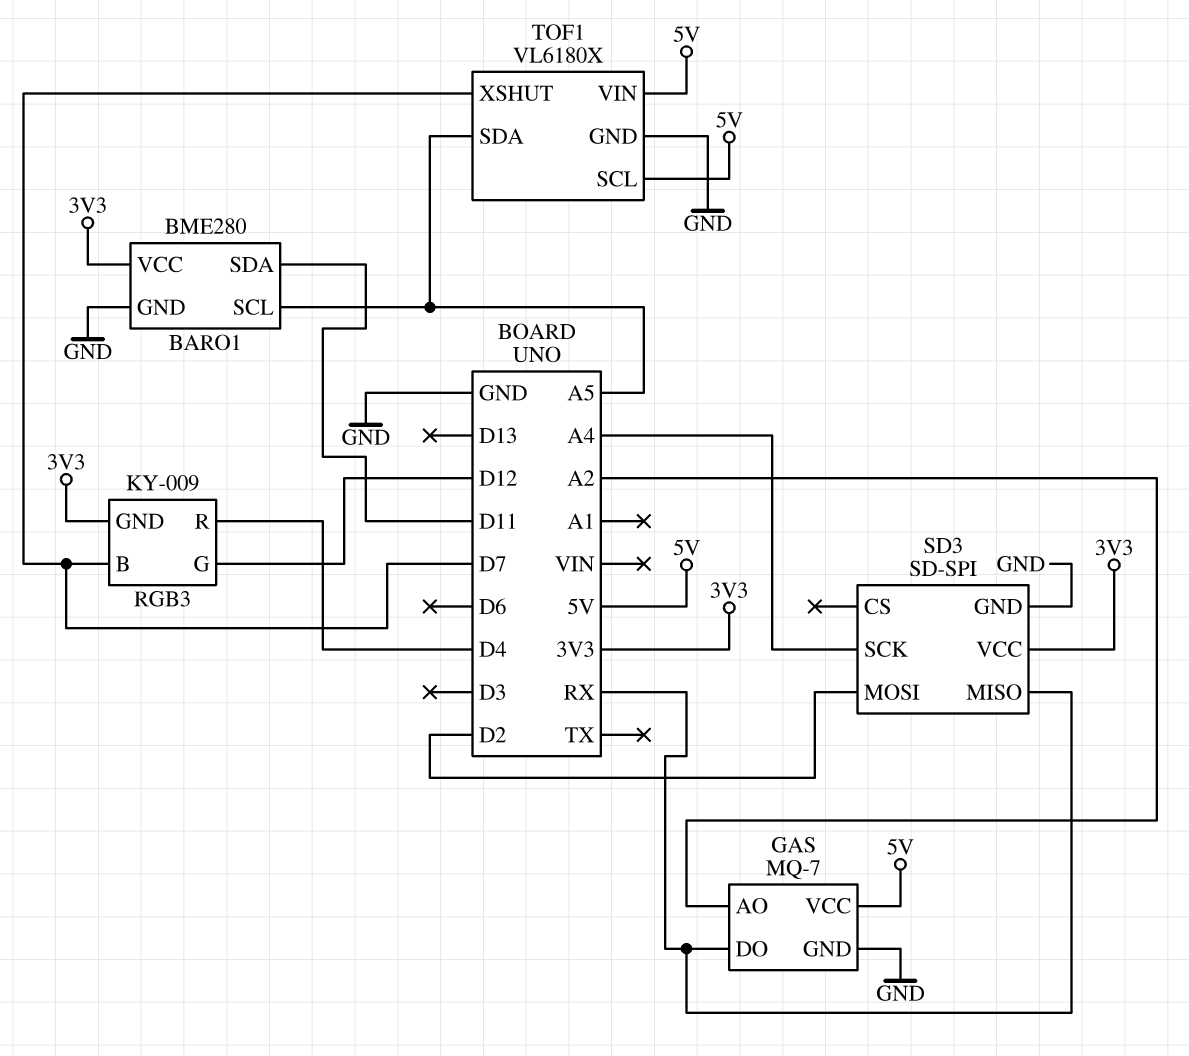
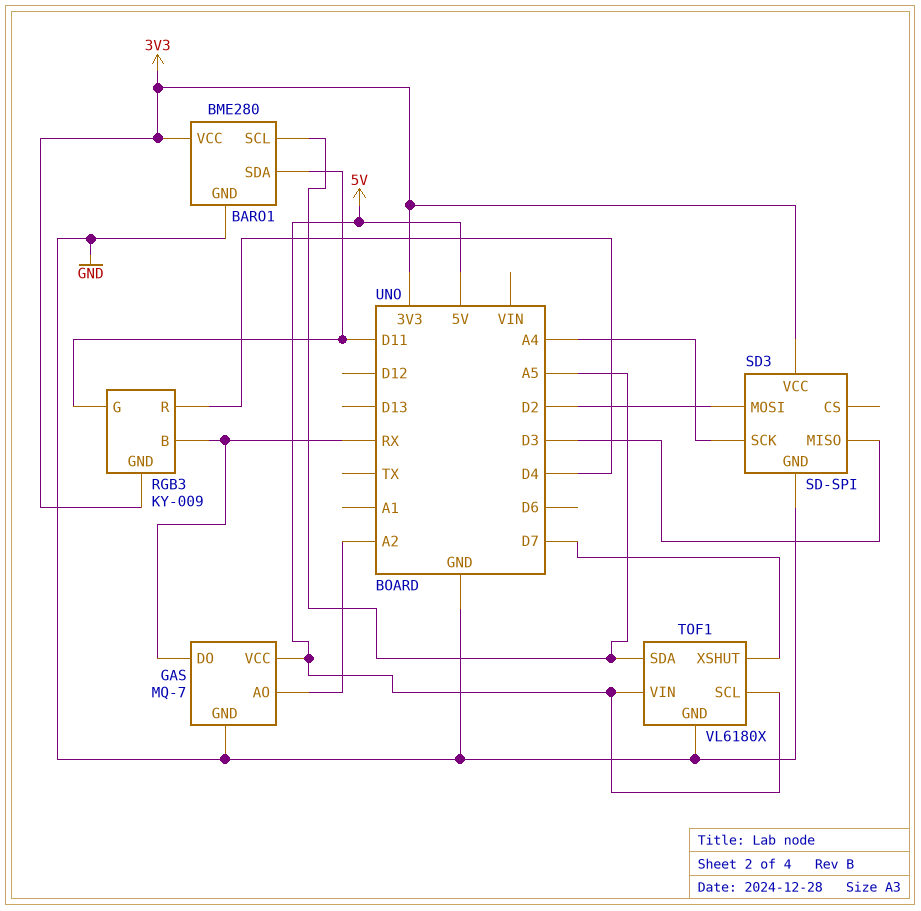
RGB3 pin B: D7 -> RX
RGB3 pin G: D12 -> D11
SD3 pin MISO: RX -> D3

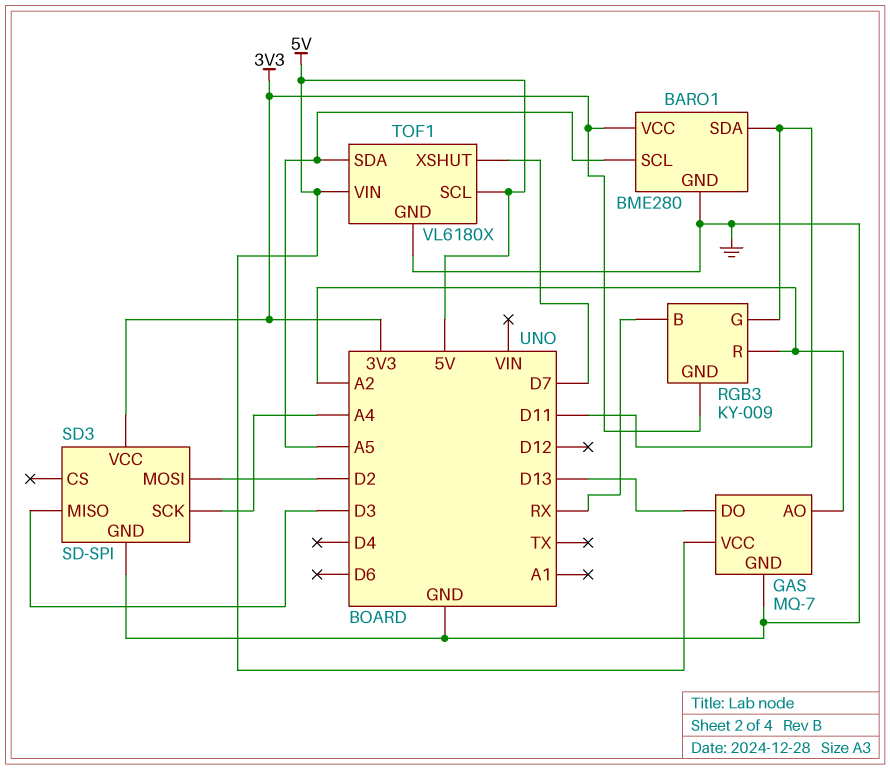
GAS pin DO: RX -> D13
RGB3 pin R: D4 -> A2

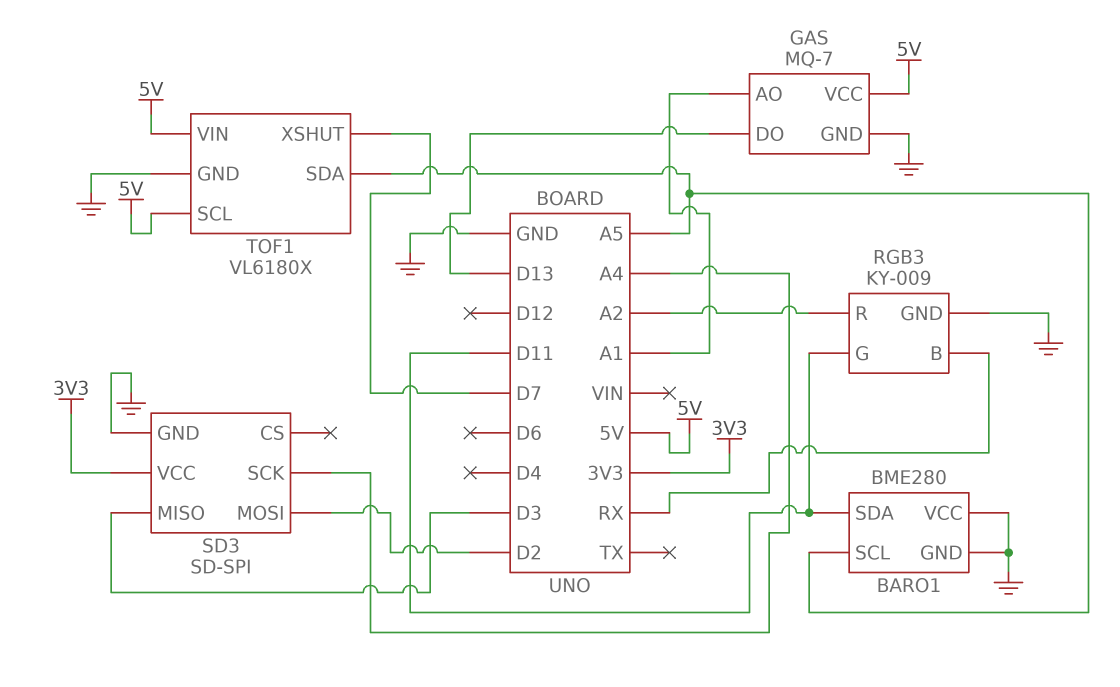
BARO1 pin VCC: 3V3 -> GND
GAS pin AO: A2 -> A1
RGB3 pin GND: 3V3 -> GND

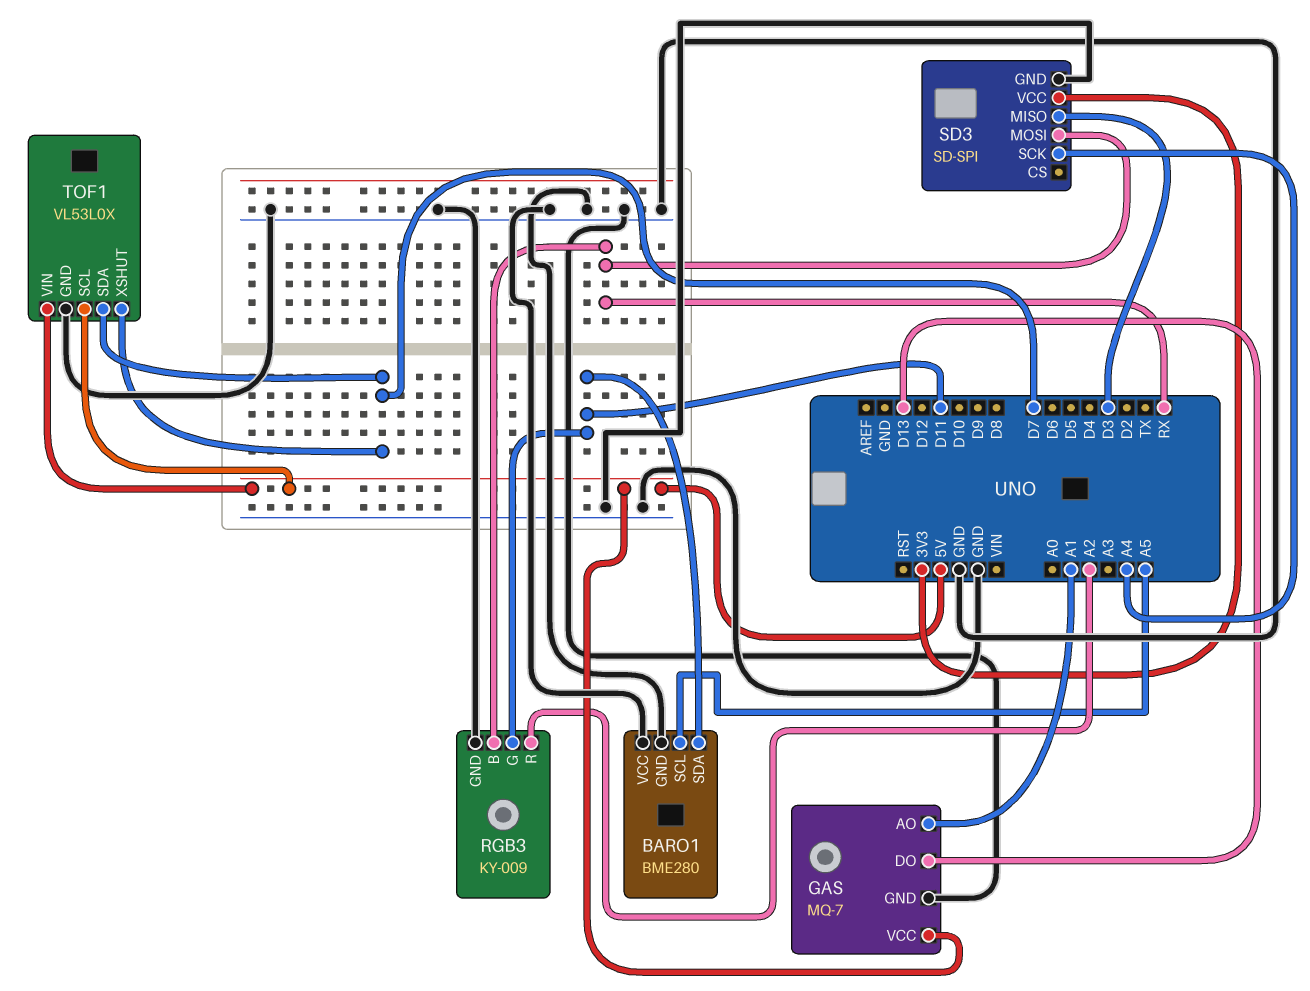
SD3 pin MOSI: D2 -> RX
TOF1: VL6180X -> VL53L0X
TOF1 pin SDA: A5 -> D7

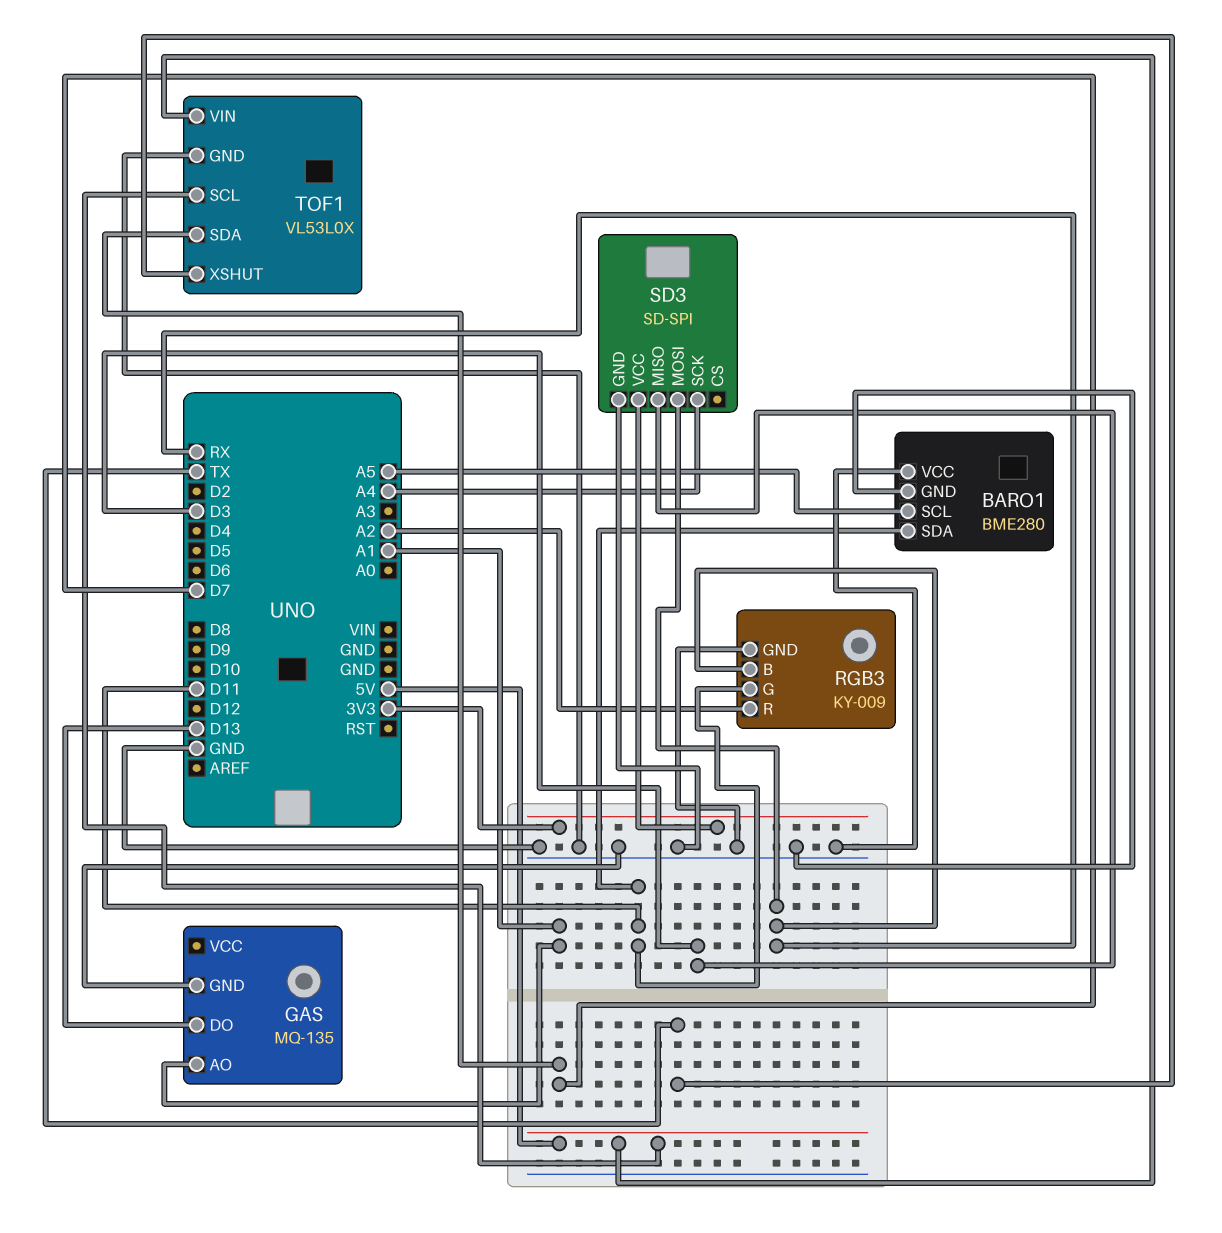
GAS: MQ-7 -> MQ-135
GAS pin VCC: 5V -> none
TOF1 pin XSHUT: D7 -> TX

